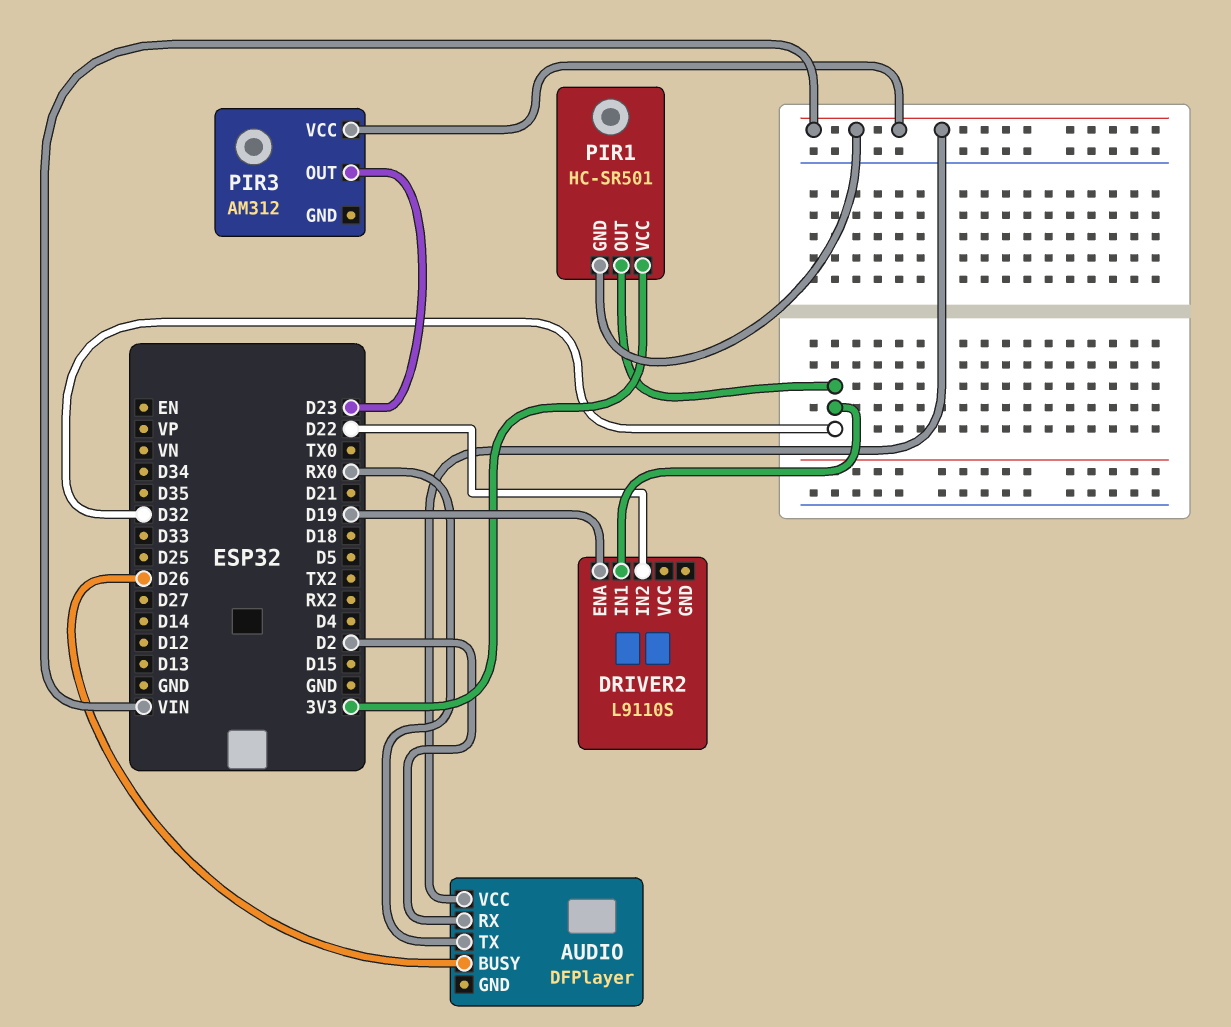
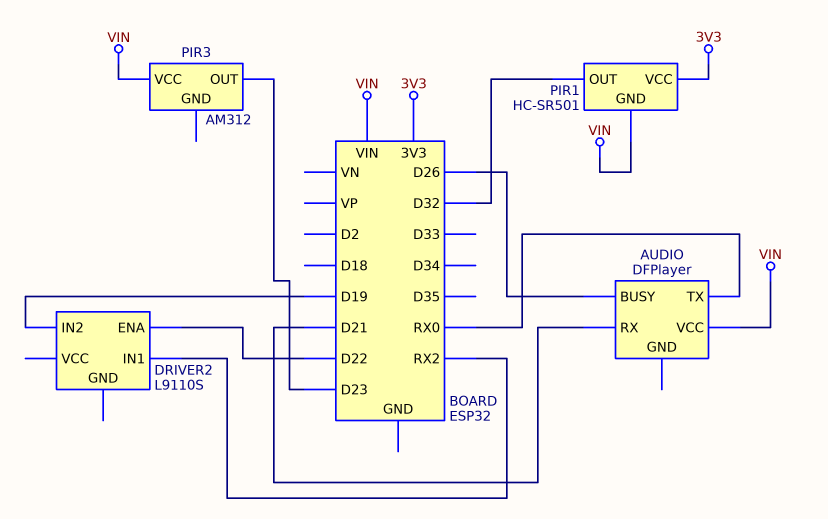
AUDIO pin RX: D2 -> D21
DRIVER2 pin ENA: D19 -> D22
DRIVER2 pin IN1: D32 -> RX2
DRIVER2 pin IN2: D22 -> D19

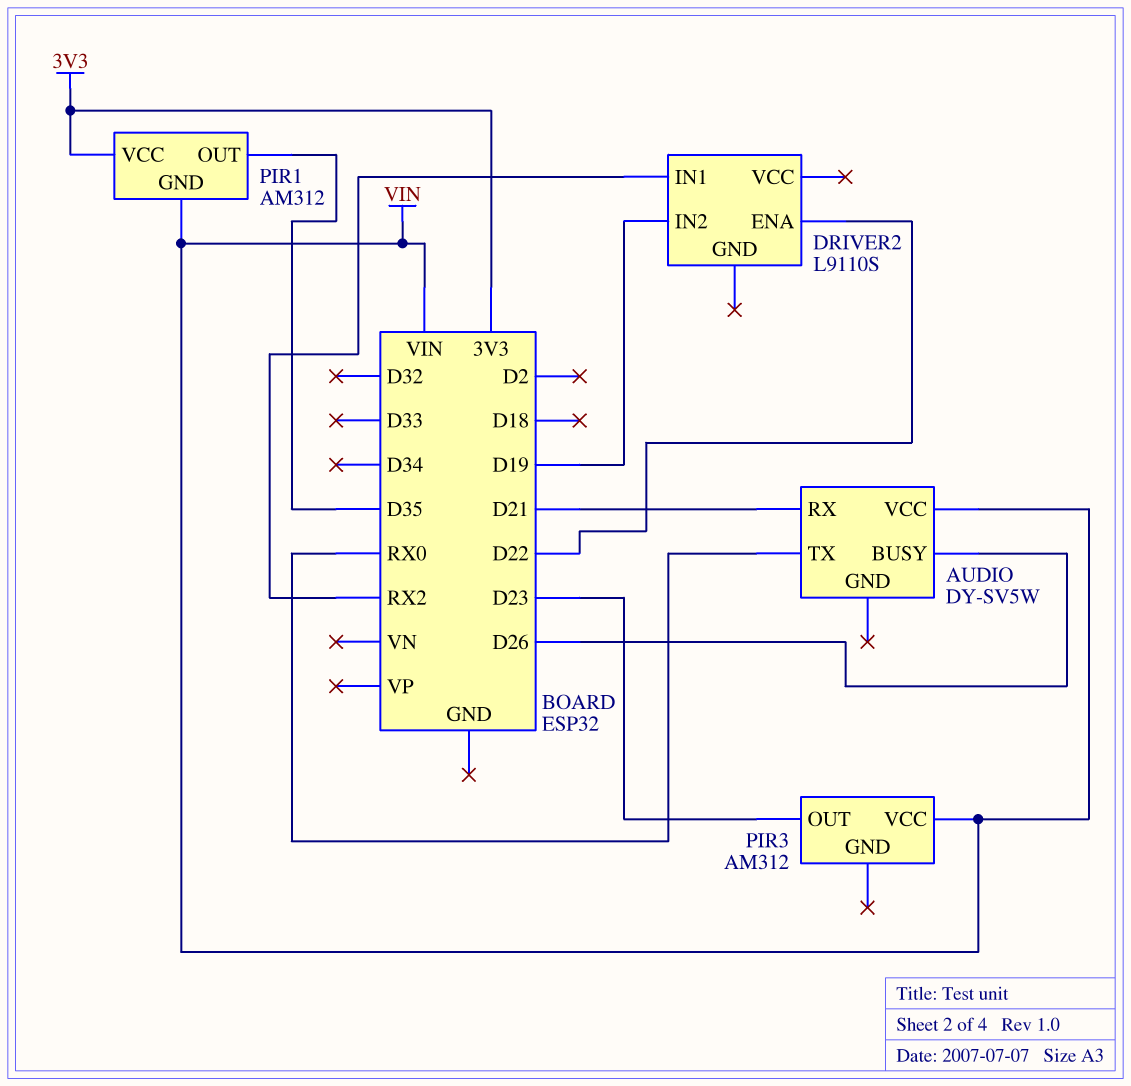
AUDIO: DFPlayer -> DY-SV5W
PIR1: HC-SR501 -> AM312
PIR1 pin OUT: D32 -> D35

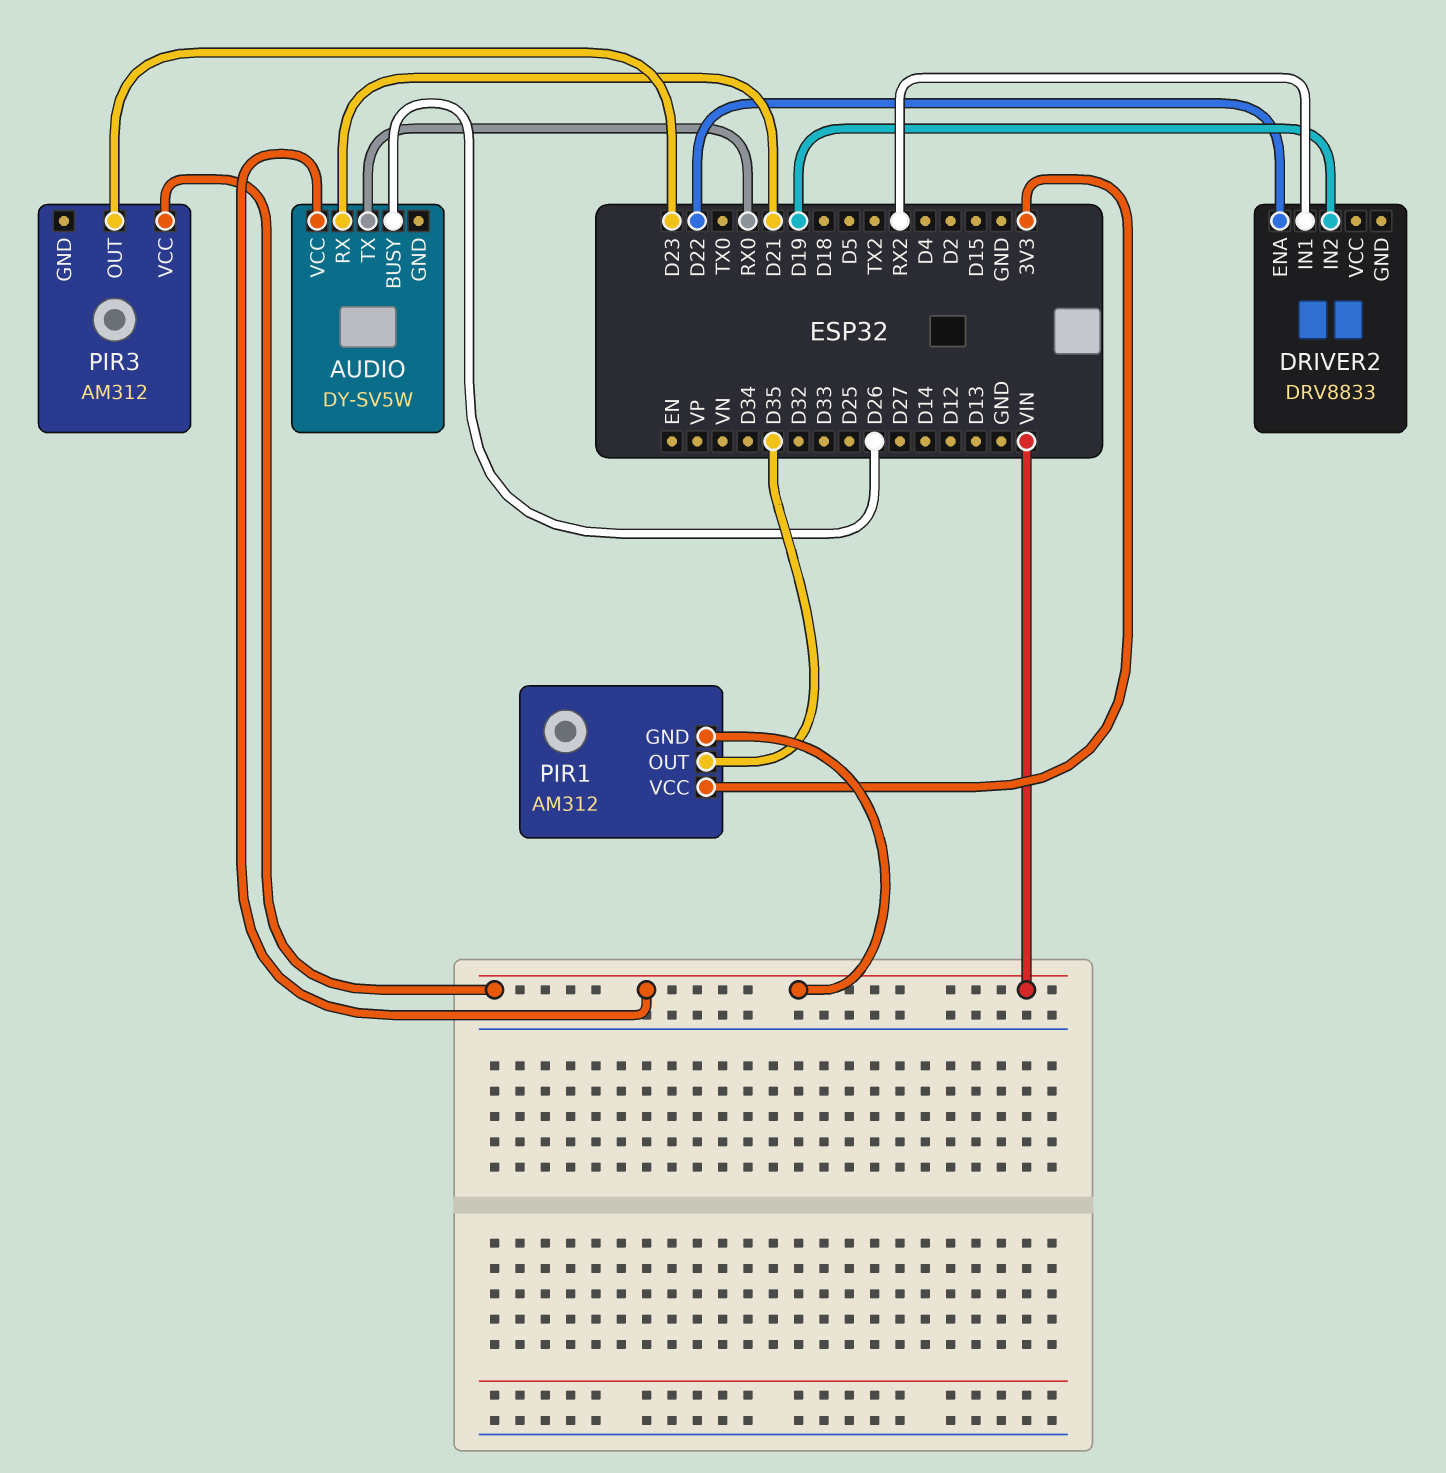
DRIVER2: L9110S -> DRV8833

